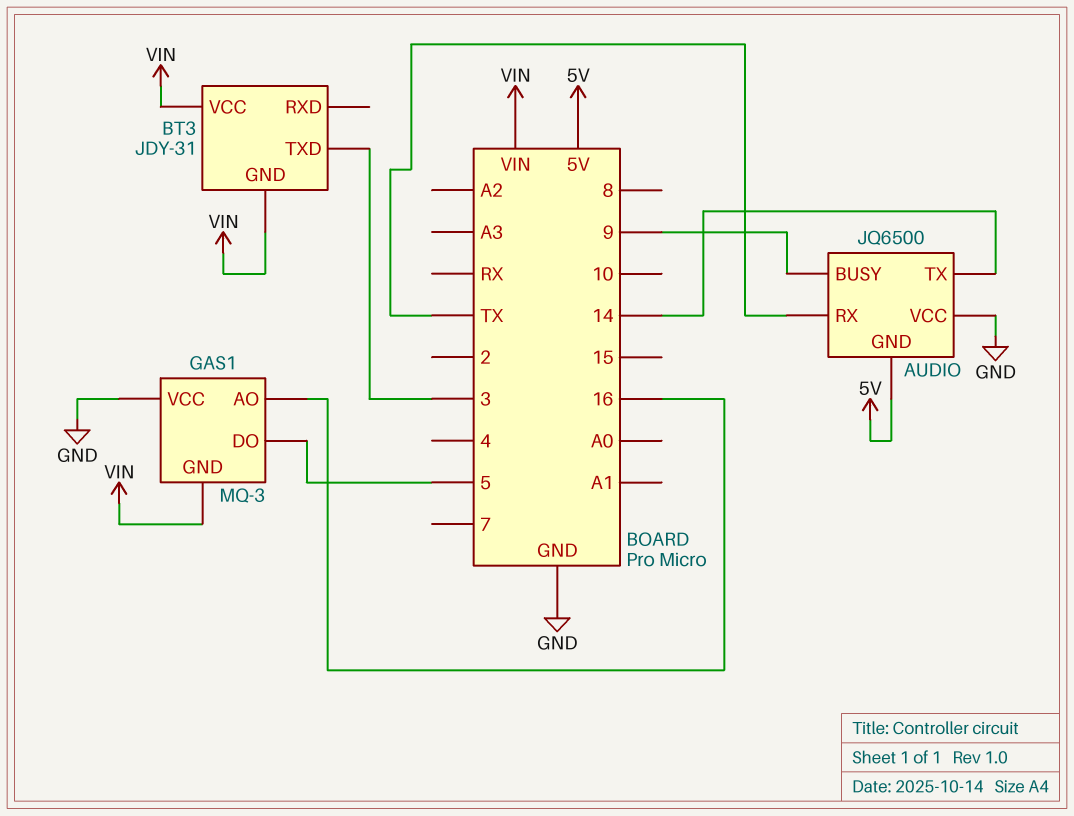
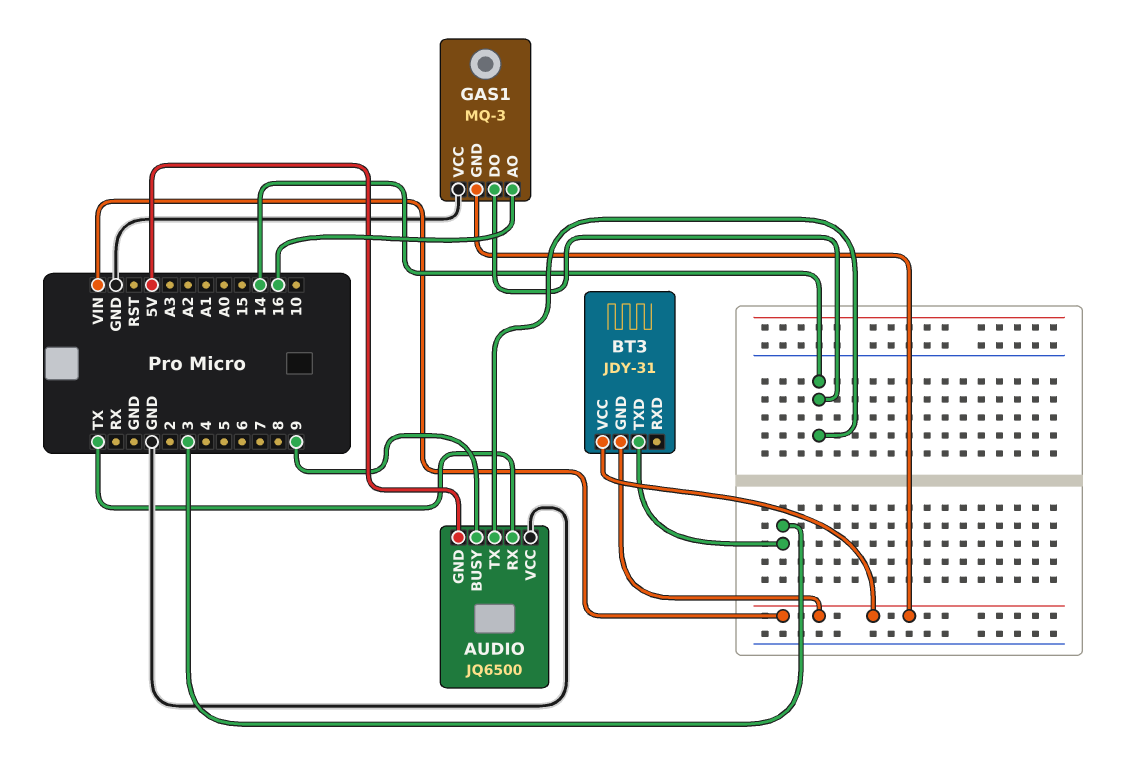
GAS1 pin DO: 5 -> 14

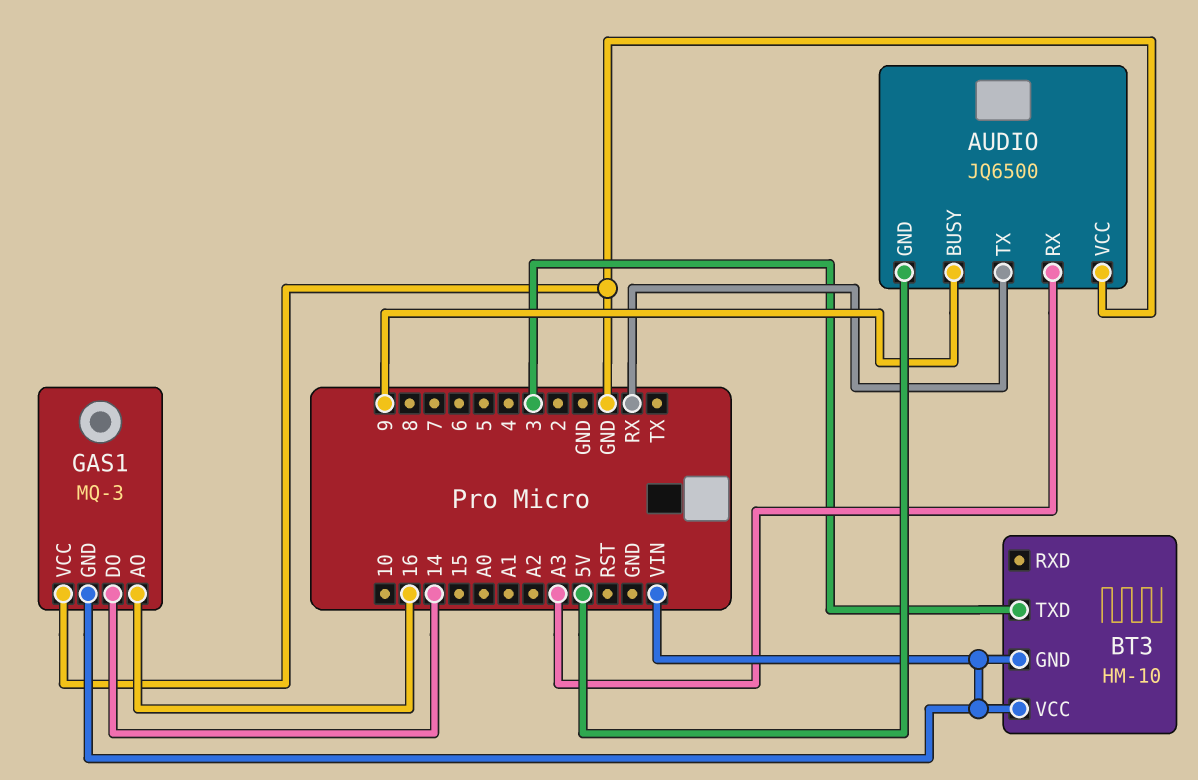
AUDIO pin RX: TX -> A3
AUDIO pin TX: 14 -> RX
BT3: JDY-31 -> HM-10

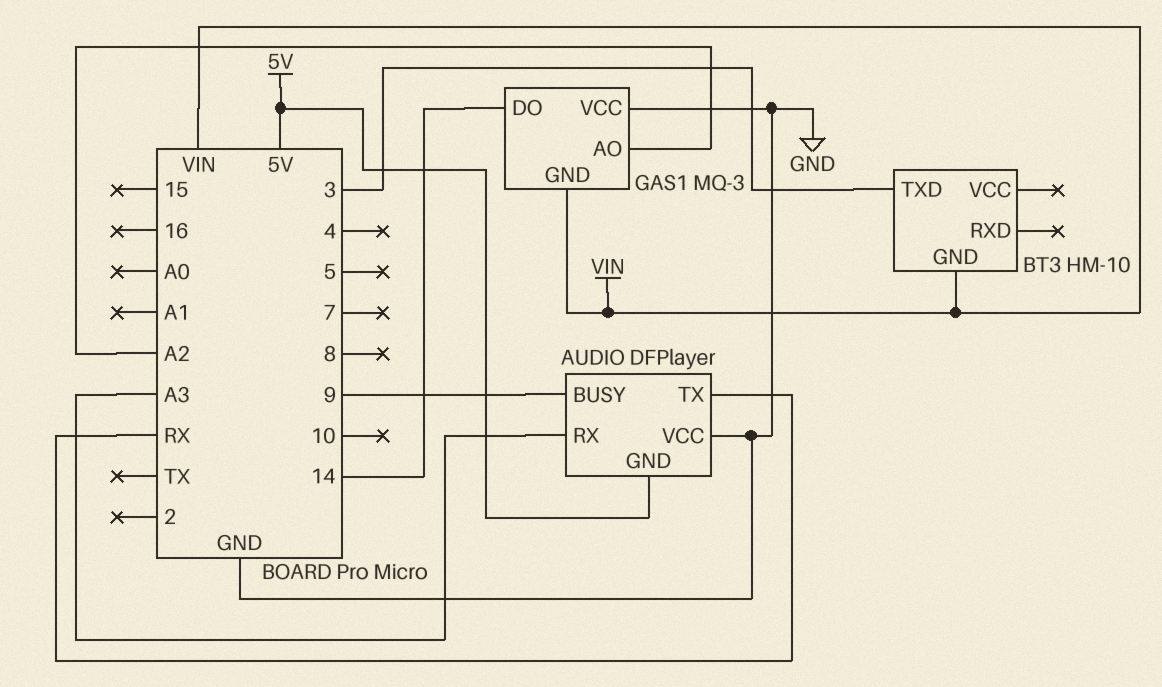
AUDIO: JQ6500 -> DFPlayer
BT3 pin VCC: VIN -> none
GAS1 pin AO: 16 -> A2

